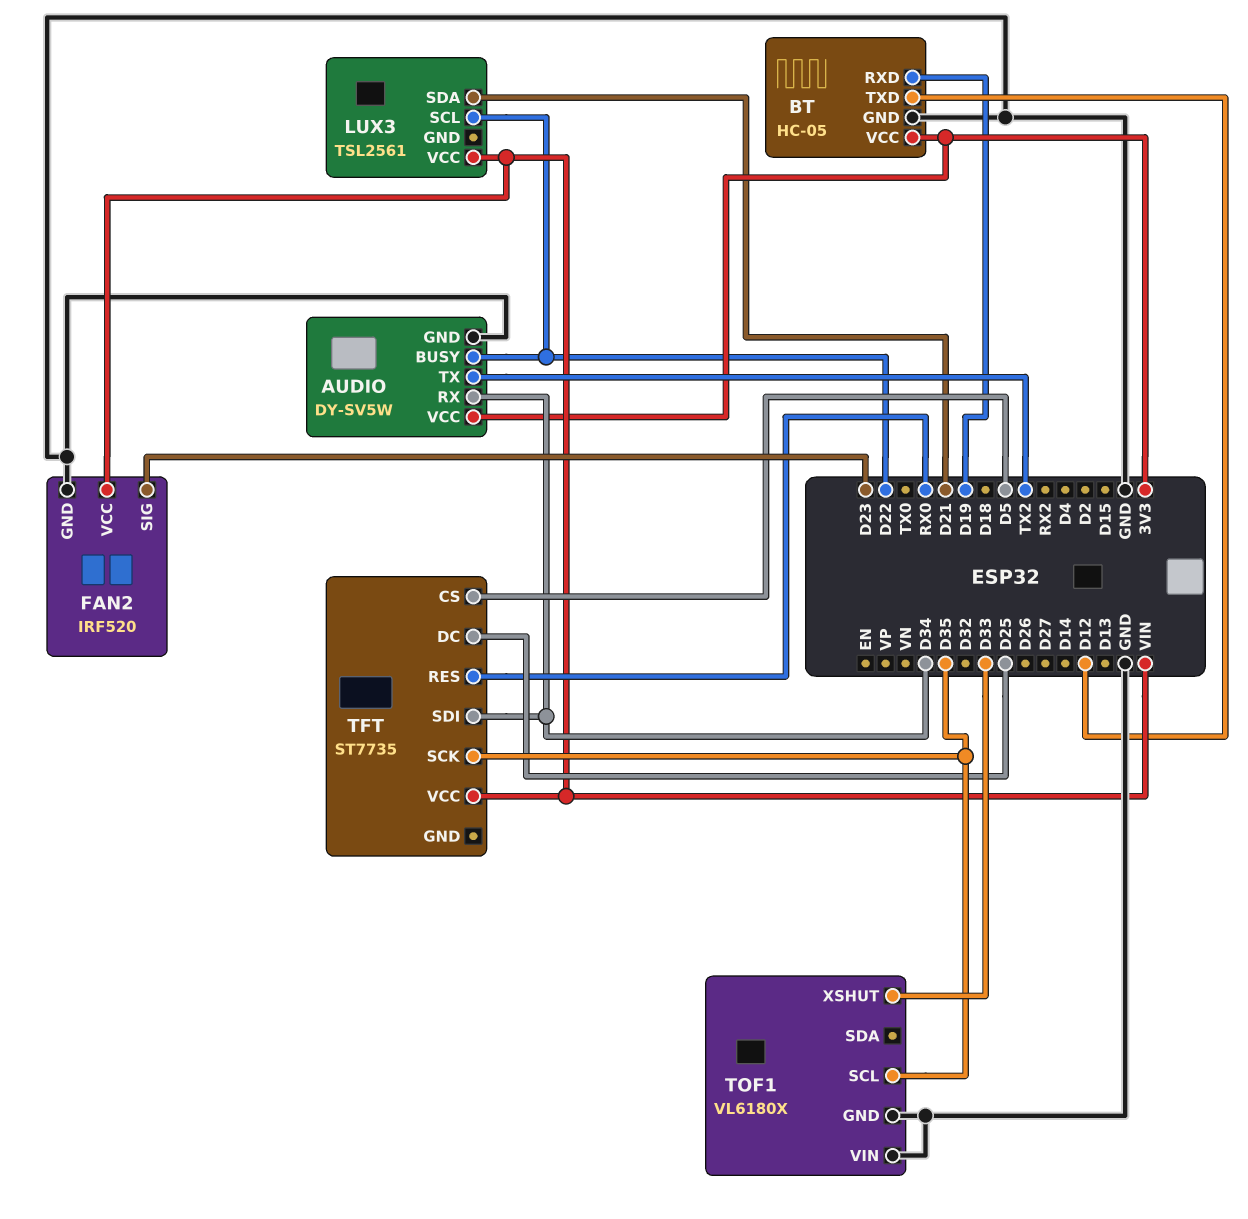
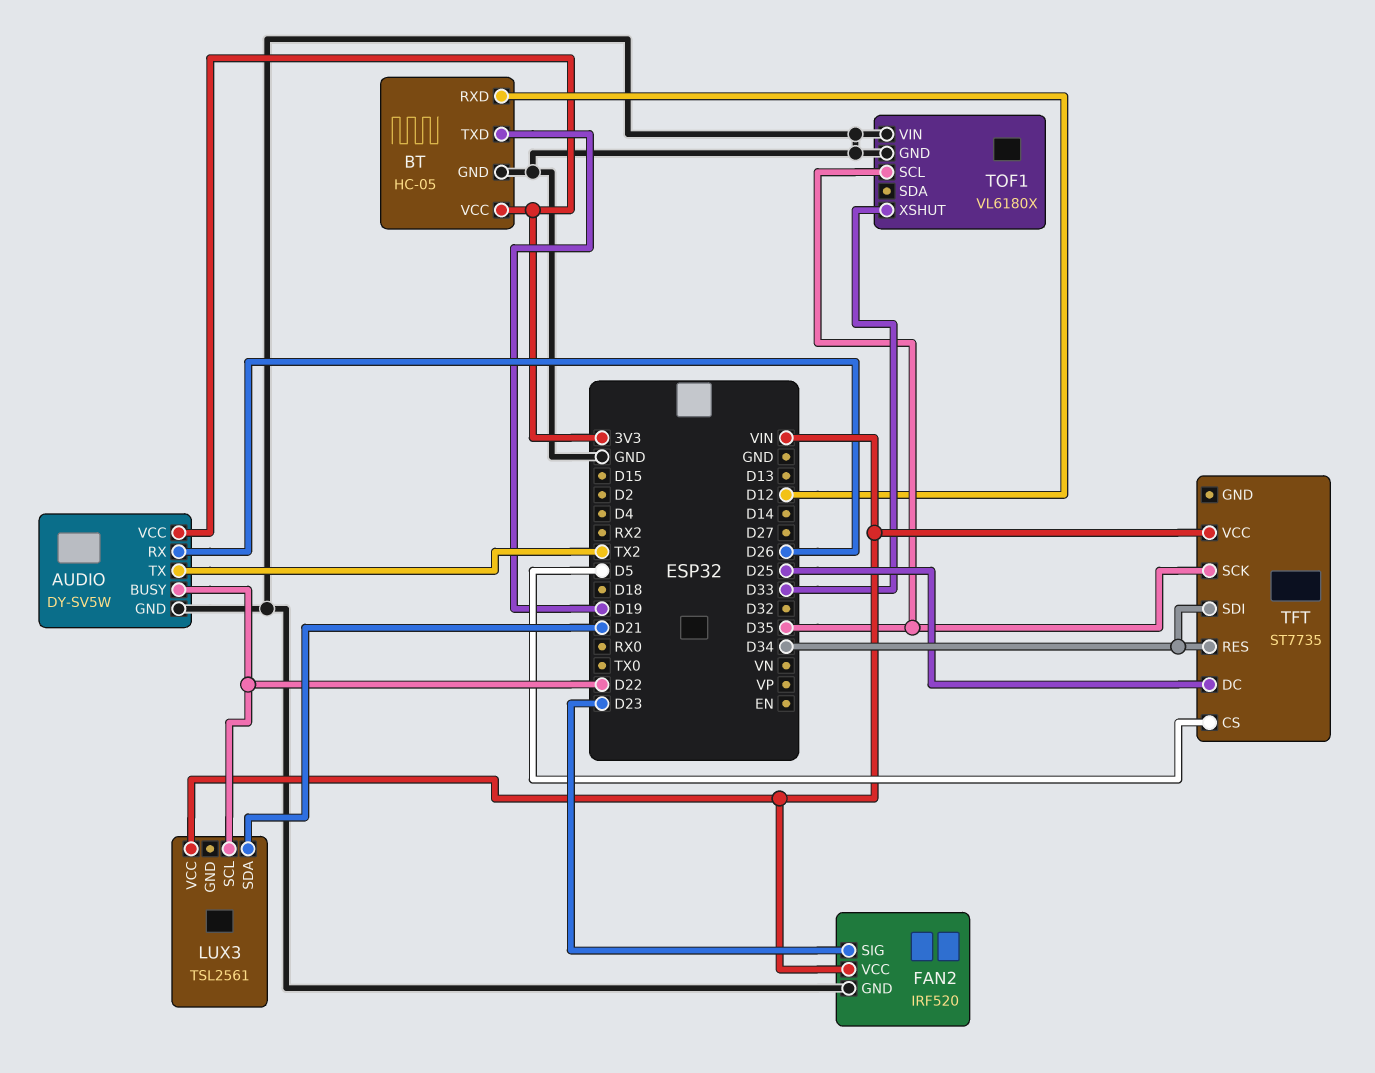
AUDIO pin RX: D34 -> D26
BT pin RXD: D19 -> D12
BT pin TXD: D12 -> D19
TFT pin RES: RX0 -> D34

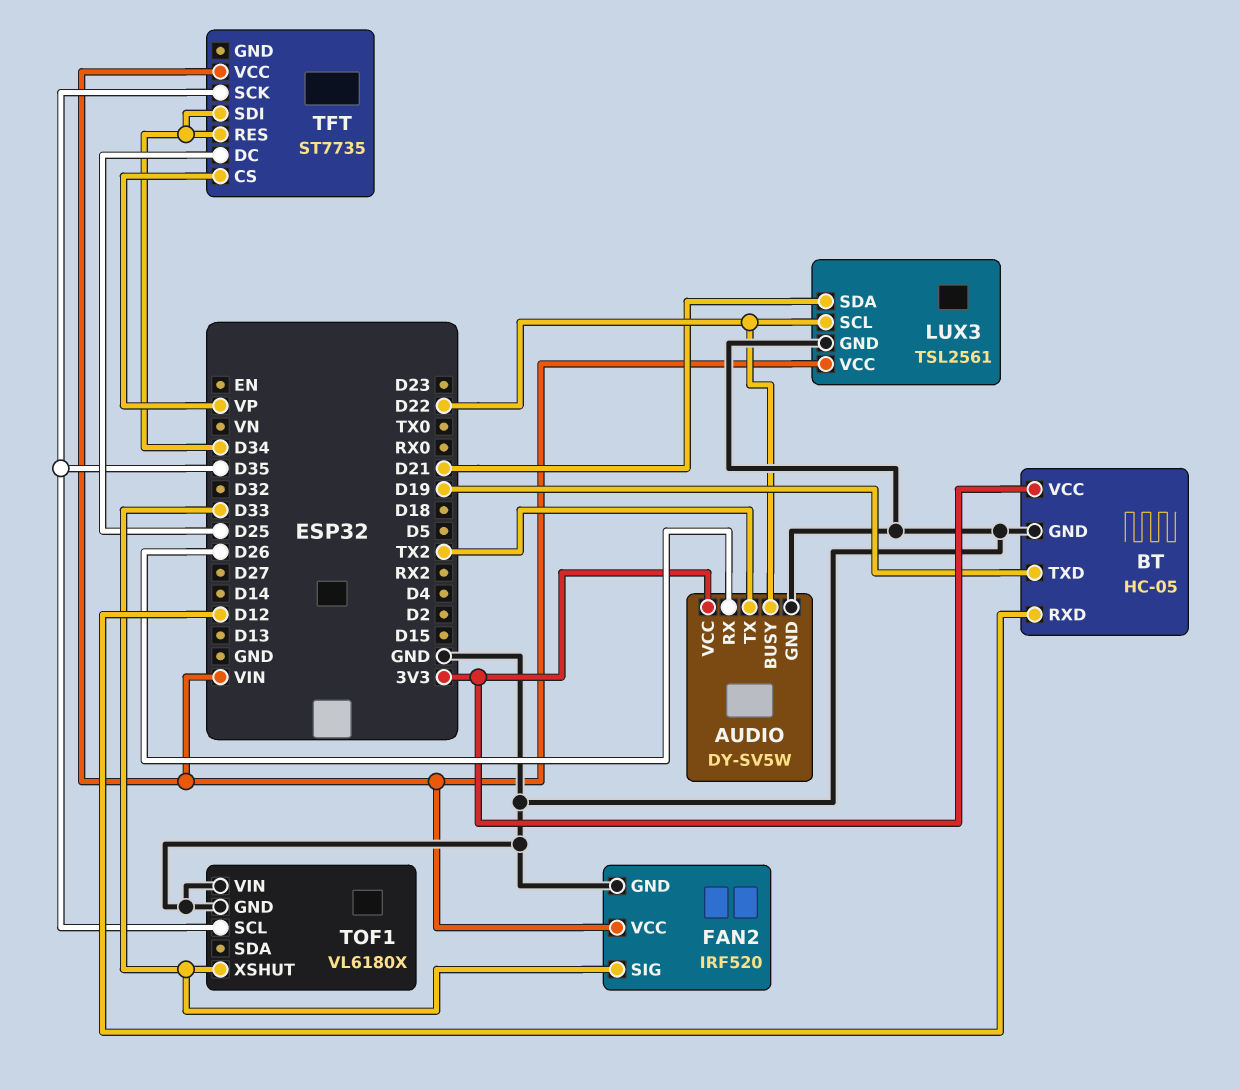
FAN2 pin SIG: D23 -> D33
LUX3 pin GND: none -> GND
TFT pin CS: D5 -> VP

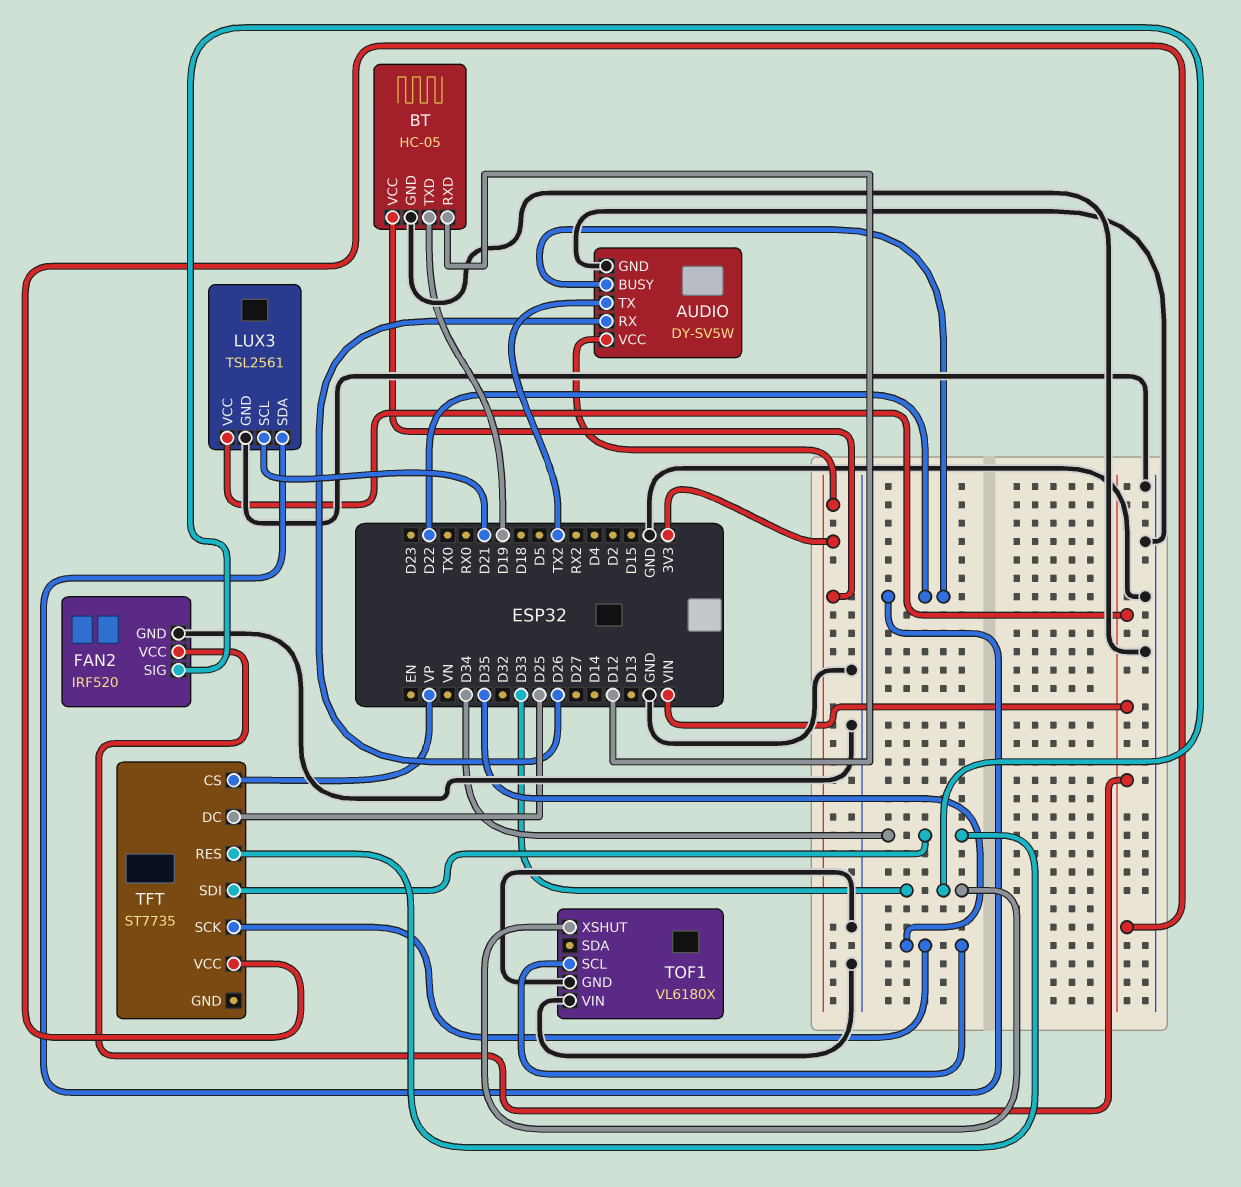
LUX3 pin SCL: D22 -> D21
LUX3 pin SDA: D21 -> D22

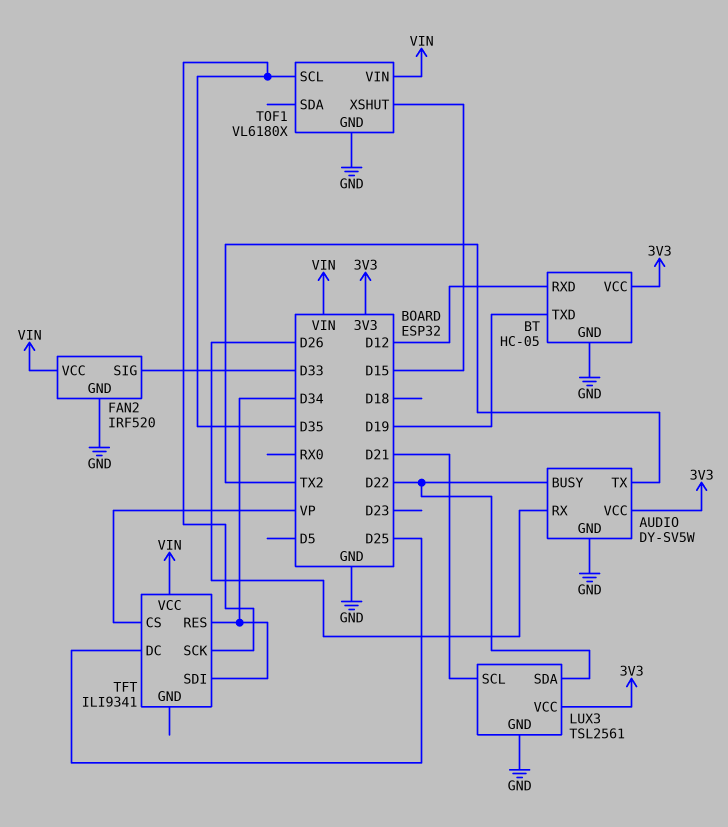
LUX3 pin VCC: VIN -> 3V3
TFT: ST7735 -> ILI9341
TOF1 pin VIN: GND -> VIN
TOF1 pin XSHUT: D33 -> D15

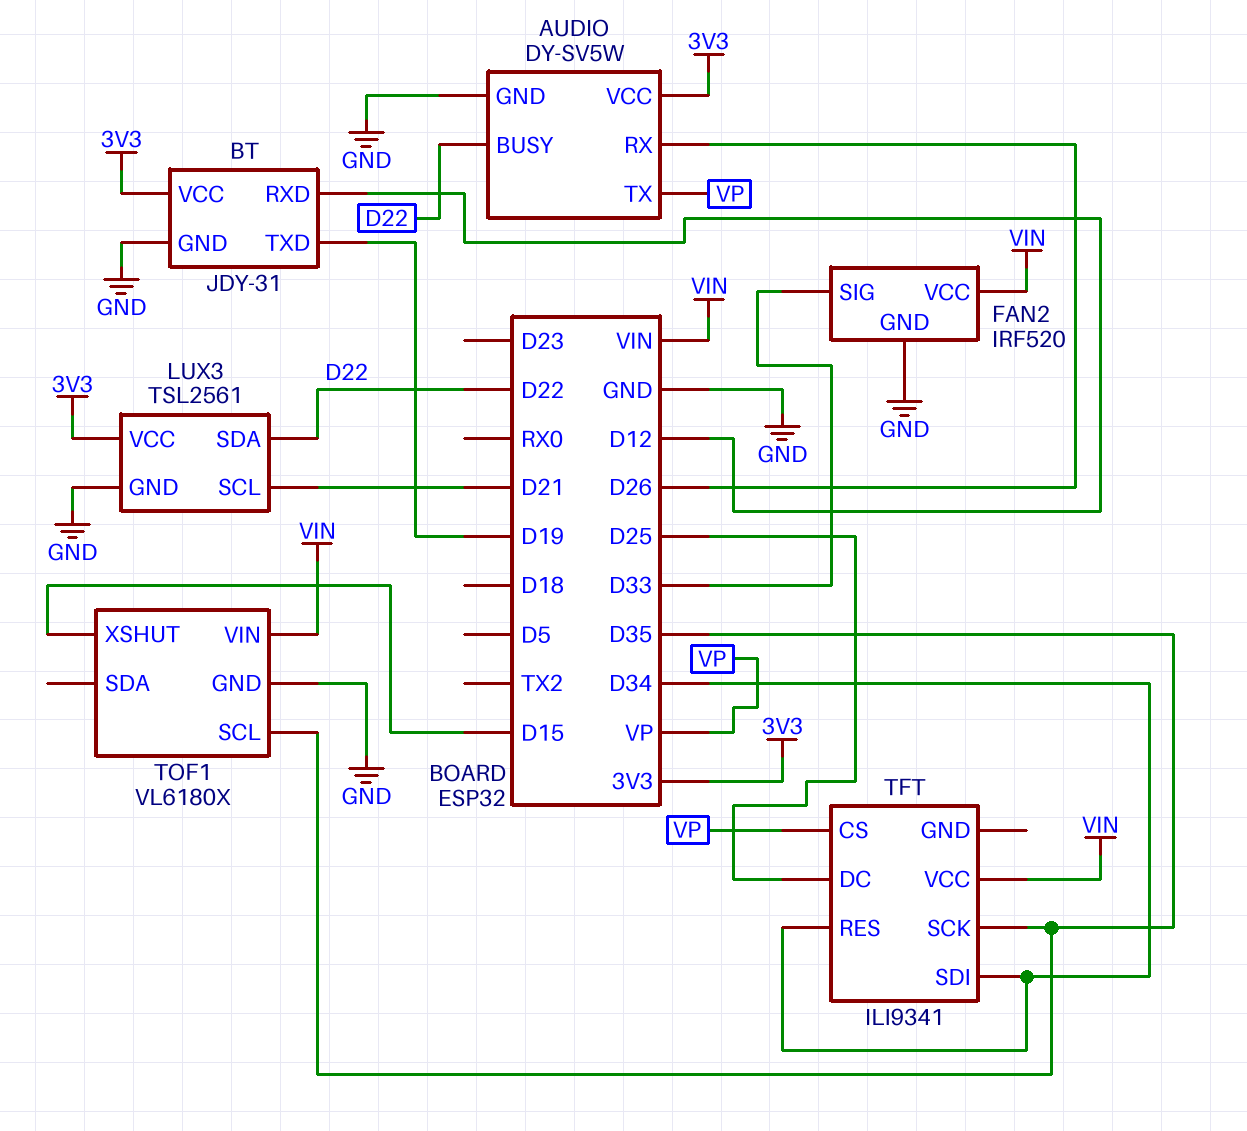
AUDIO pin TX: TX2 -> VP
BT: HC-05 -> JDY-31

